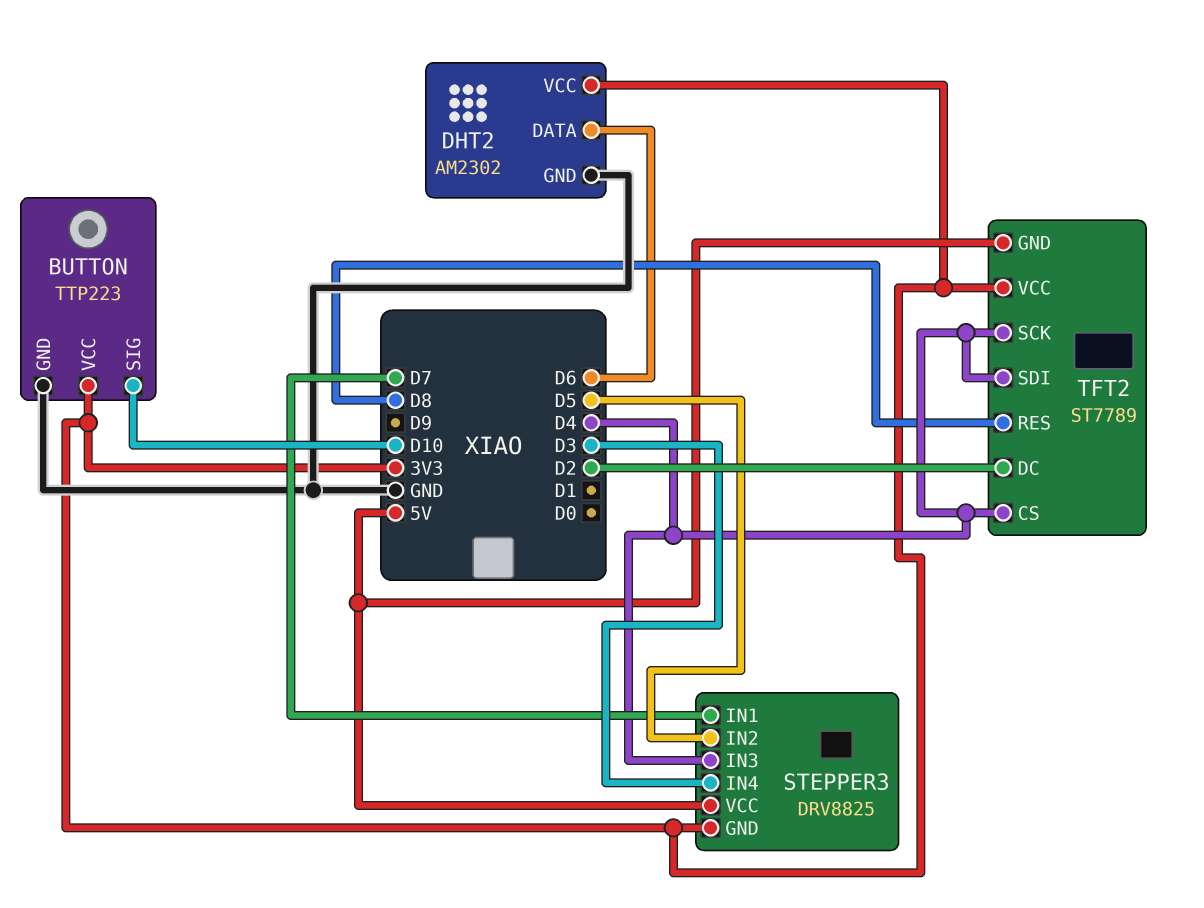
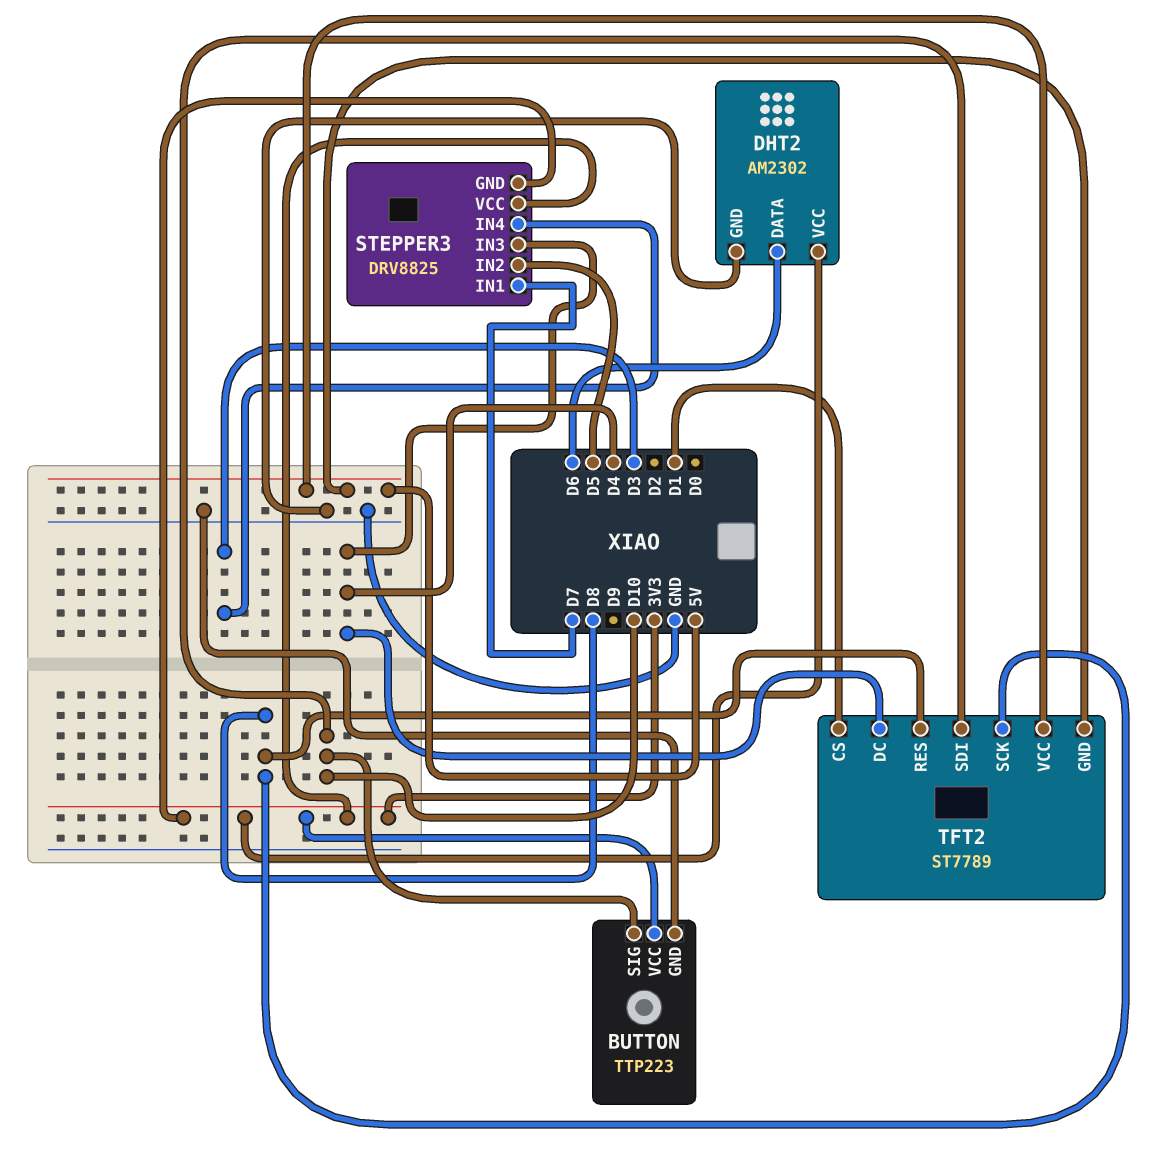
STEPPER3 pin VCC: 5V -> 3V3
TFT2 pin CS: D4 -> D1
TFT2 pin DC: D2 -> D4
TFT2 pin SCK: D4 -> D8
TFT2 pin SDI: D4 -> D10
TFT2 pin VCC: 3V3 -> 5V

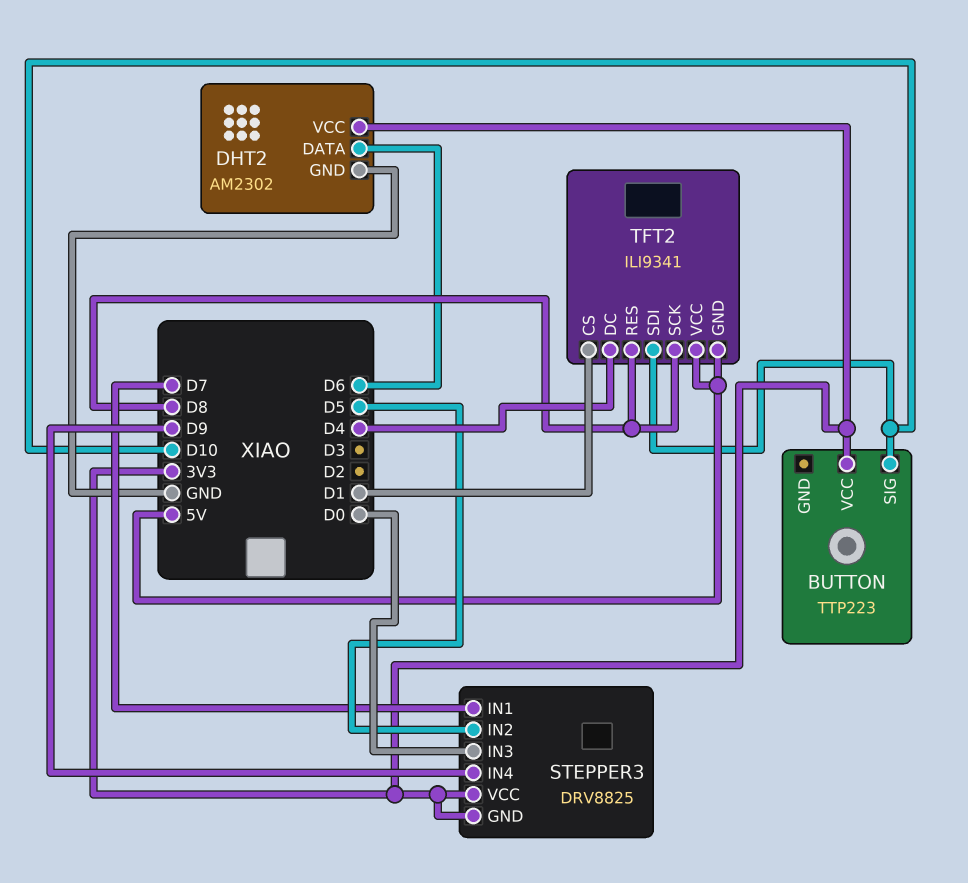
BUTTON pin GND: GND -> none
STEPPER3 pin IN3: D4 -> D0
STEPPER3 pin IN4: D3 -> D9
TFT2: ST7789 -> ILI9341

